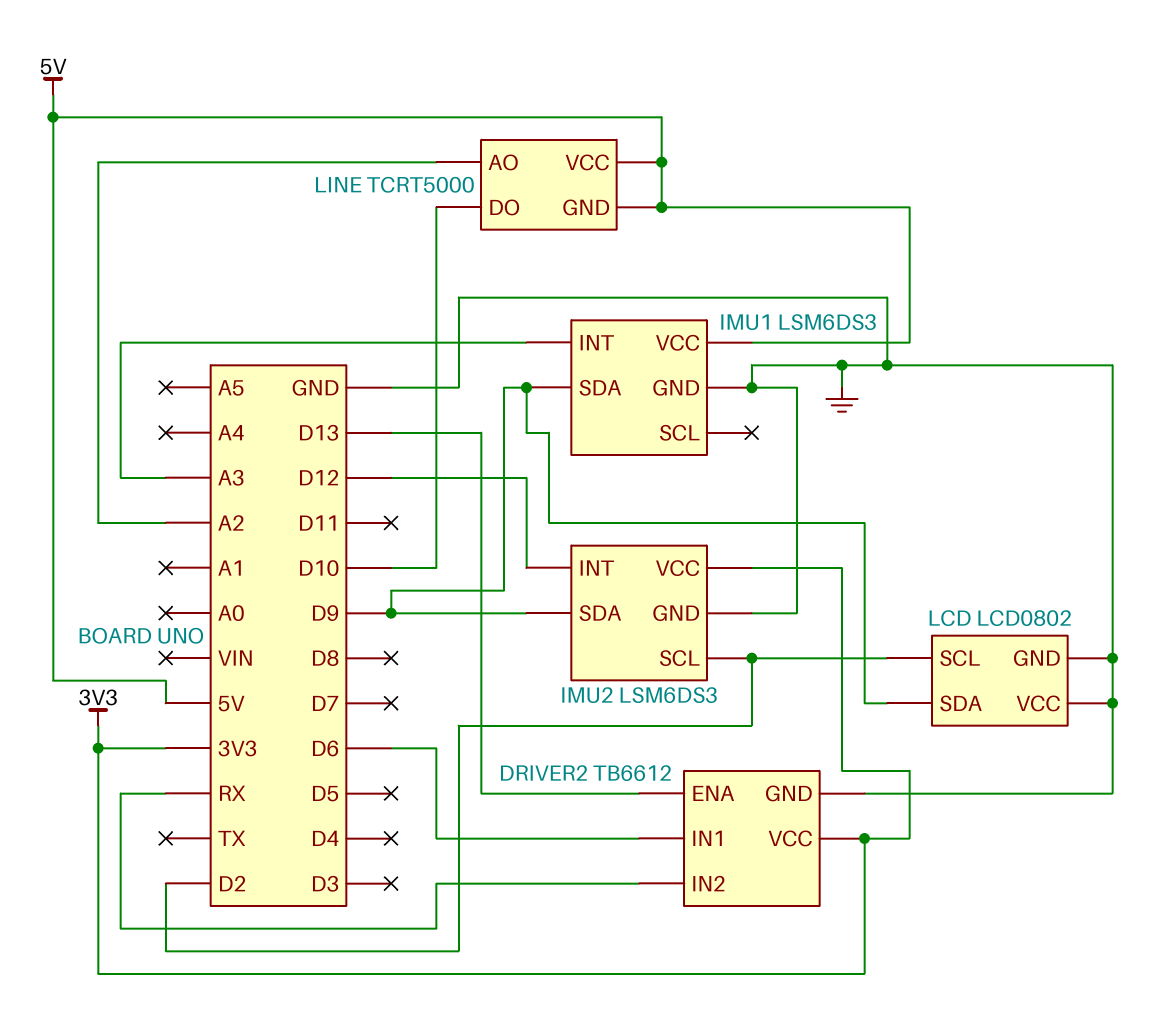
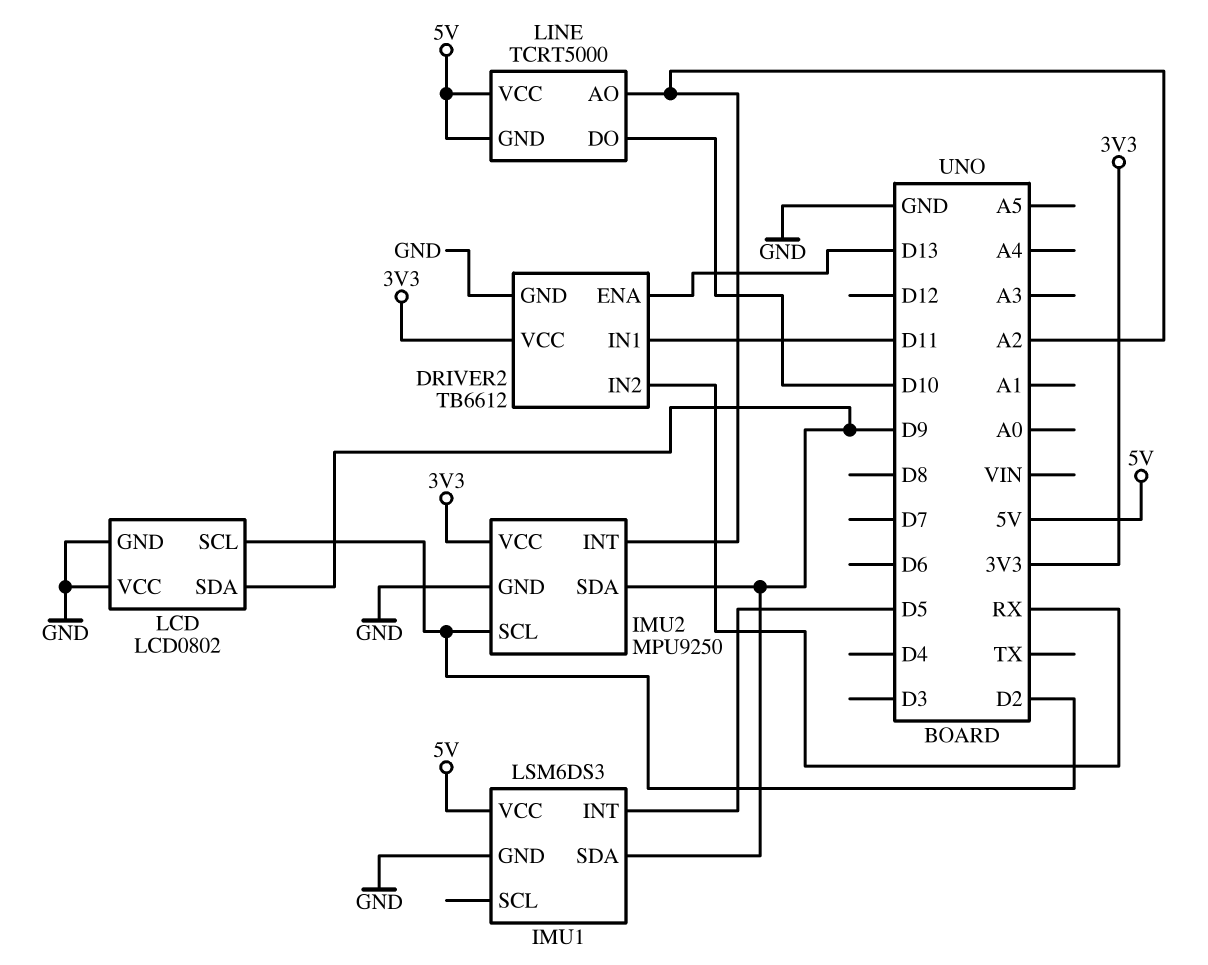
DRIVER2 pin IN1: D6 -> D11
IMU1 pin INT: A3 -> D5
IMU2: LSM6DS3 -> MPU9250
IMU2 pin INT: D12 -> A2

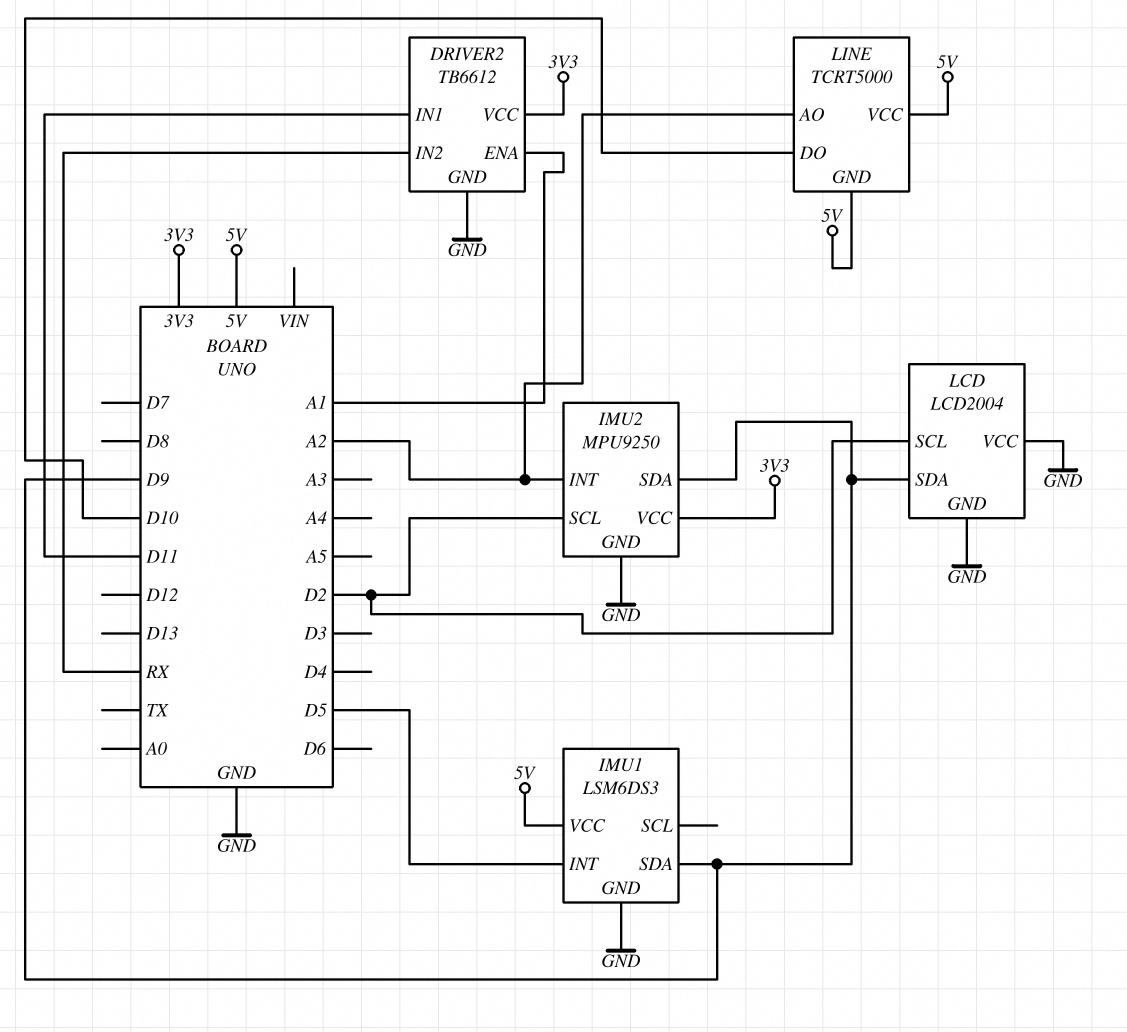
DRIVER2 pin ENA: D13 -> A1
LCD: LCD0802 -> LCD2004

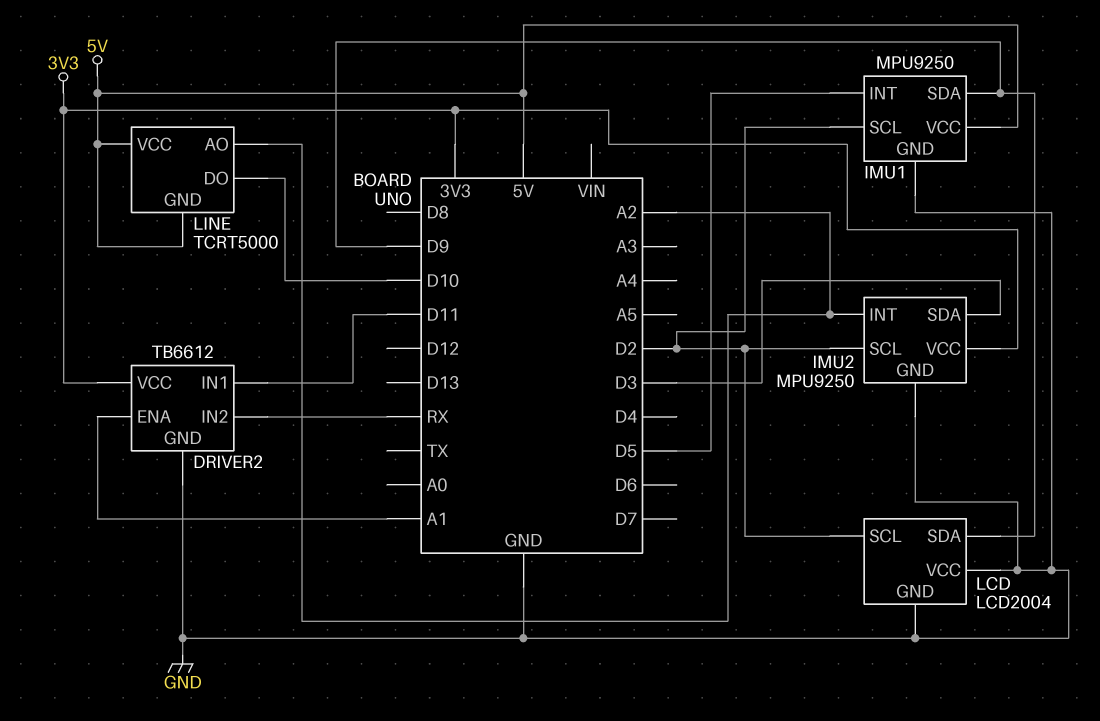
IMU1: LSM6DS3 -> MPU9250
IMU1 pin SCL: none -> D2
IMU2 pin SDA: D9 -> D3

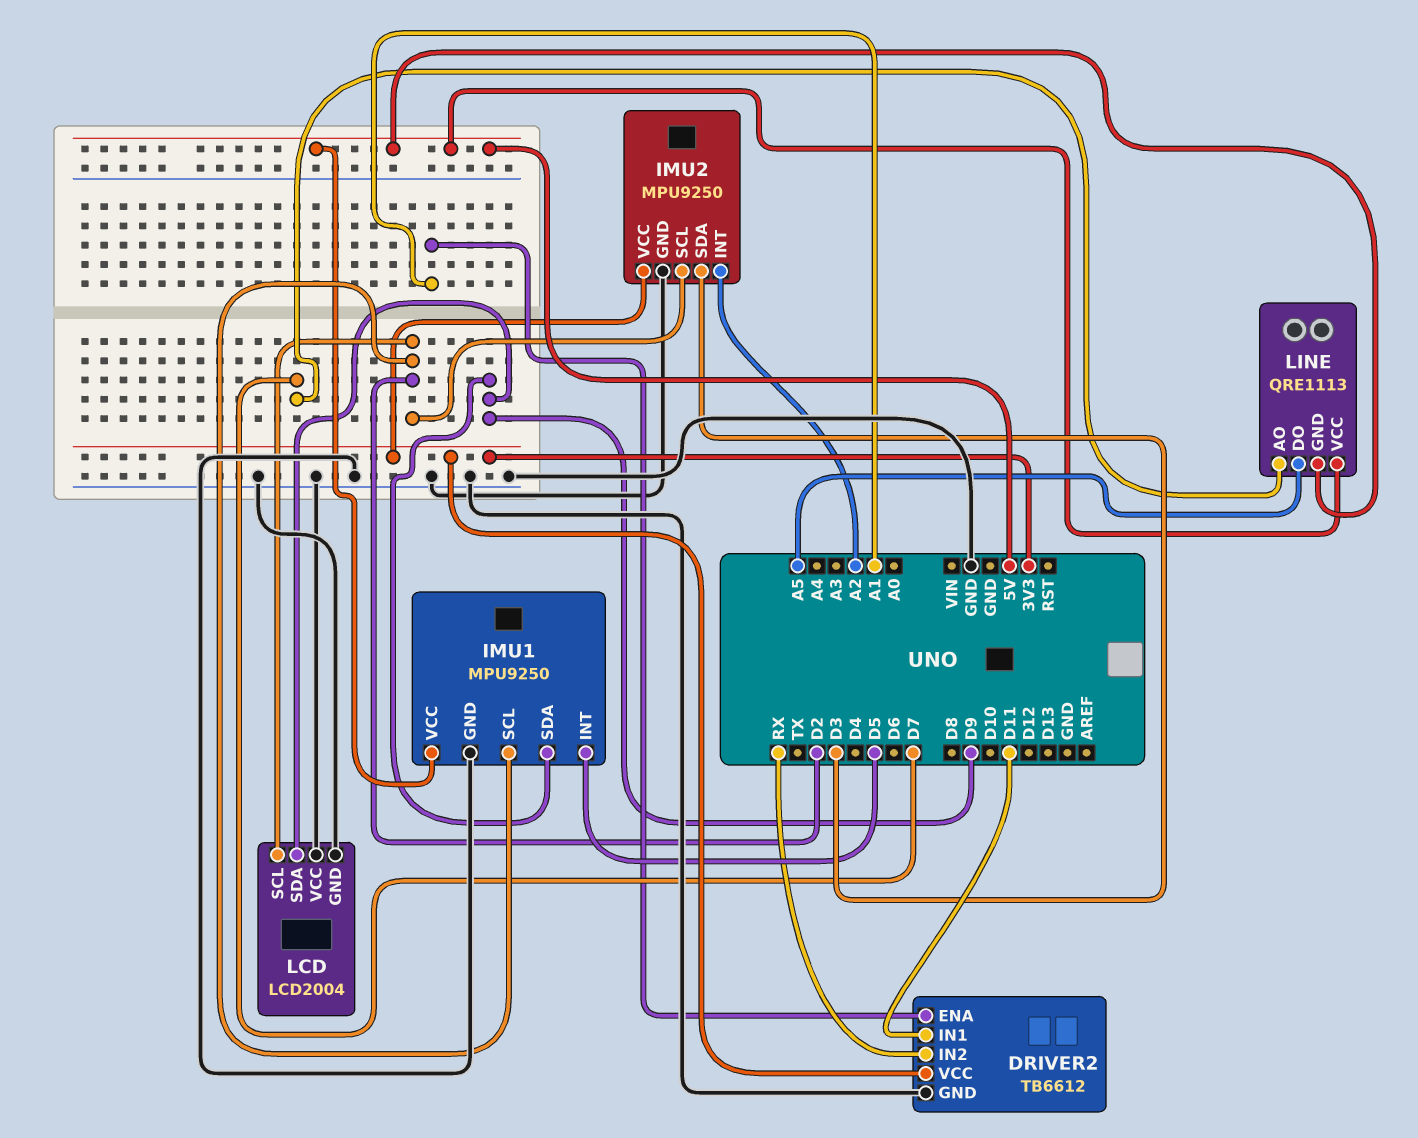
LINE: TCRT5000 -> QRE1113
LINE pin AO: A2 -> D7
LINE pin DO: D10 -> A5

